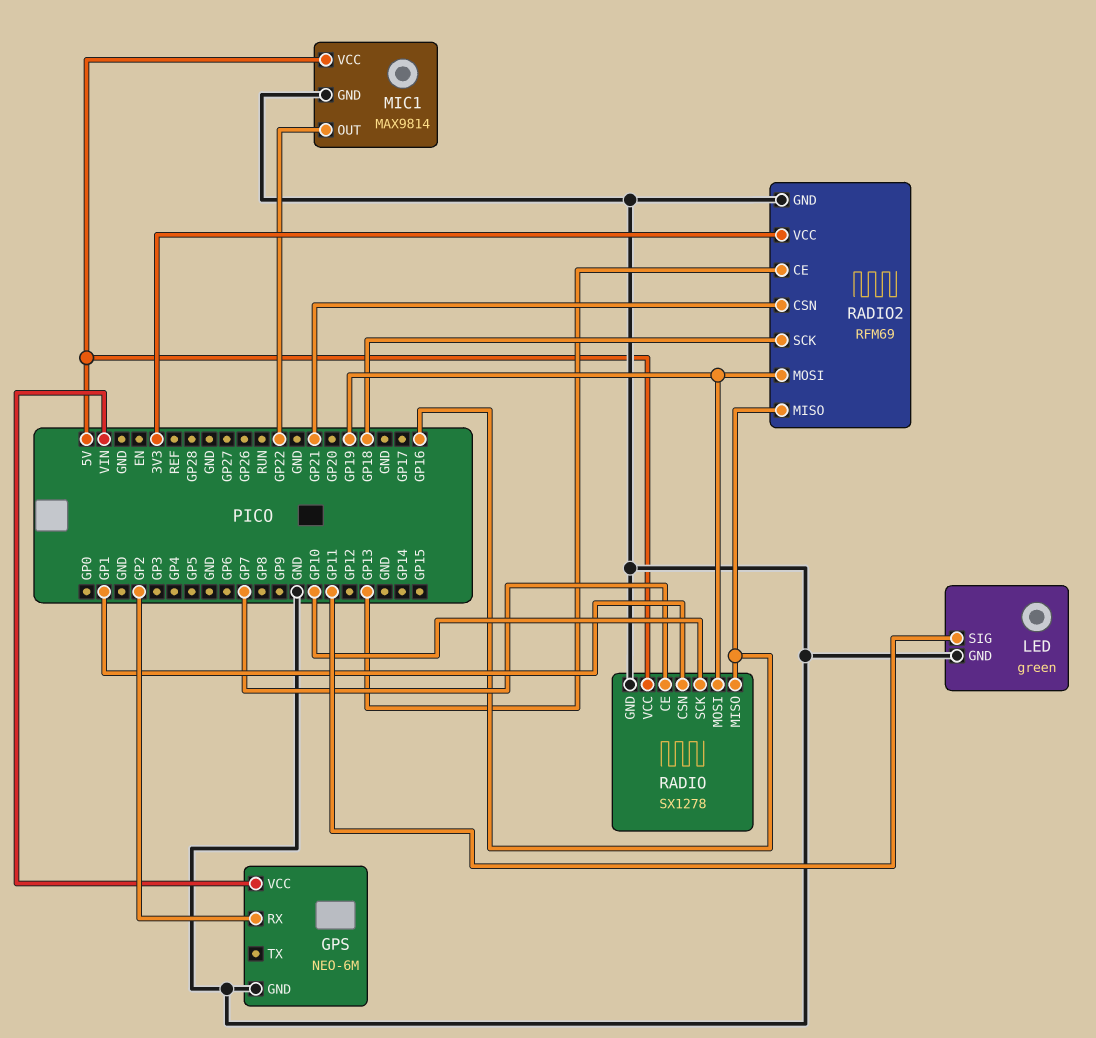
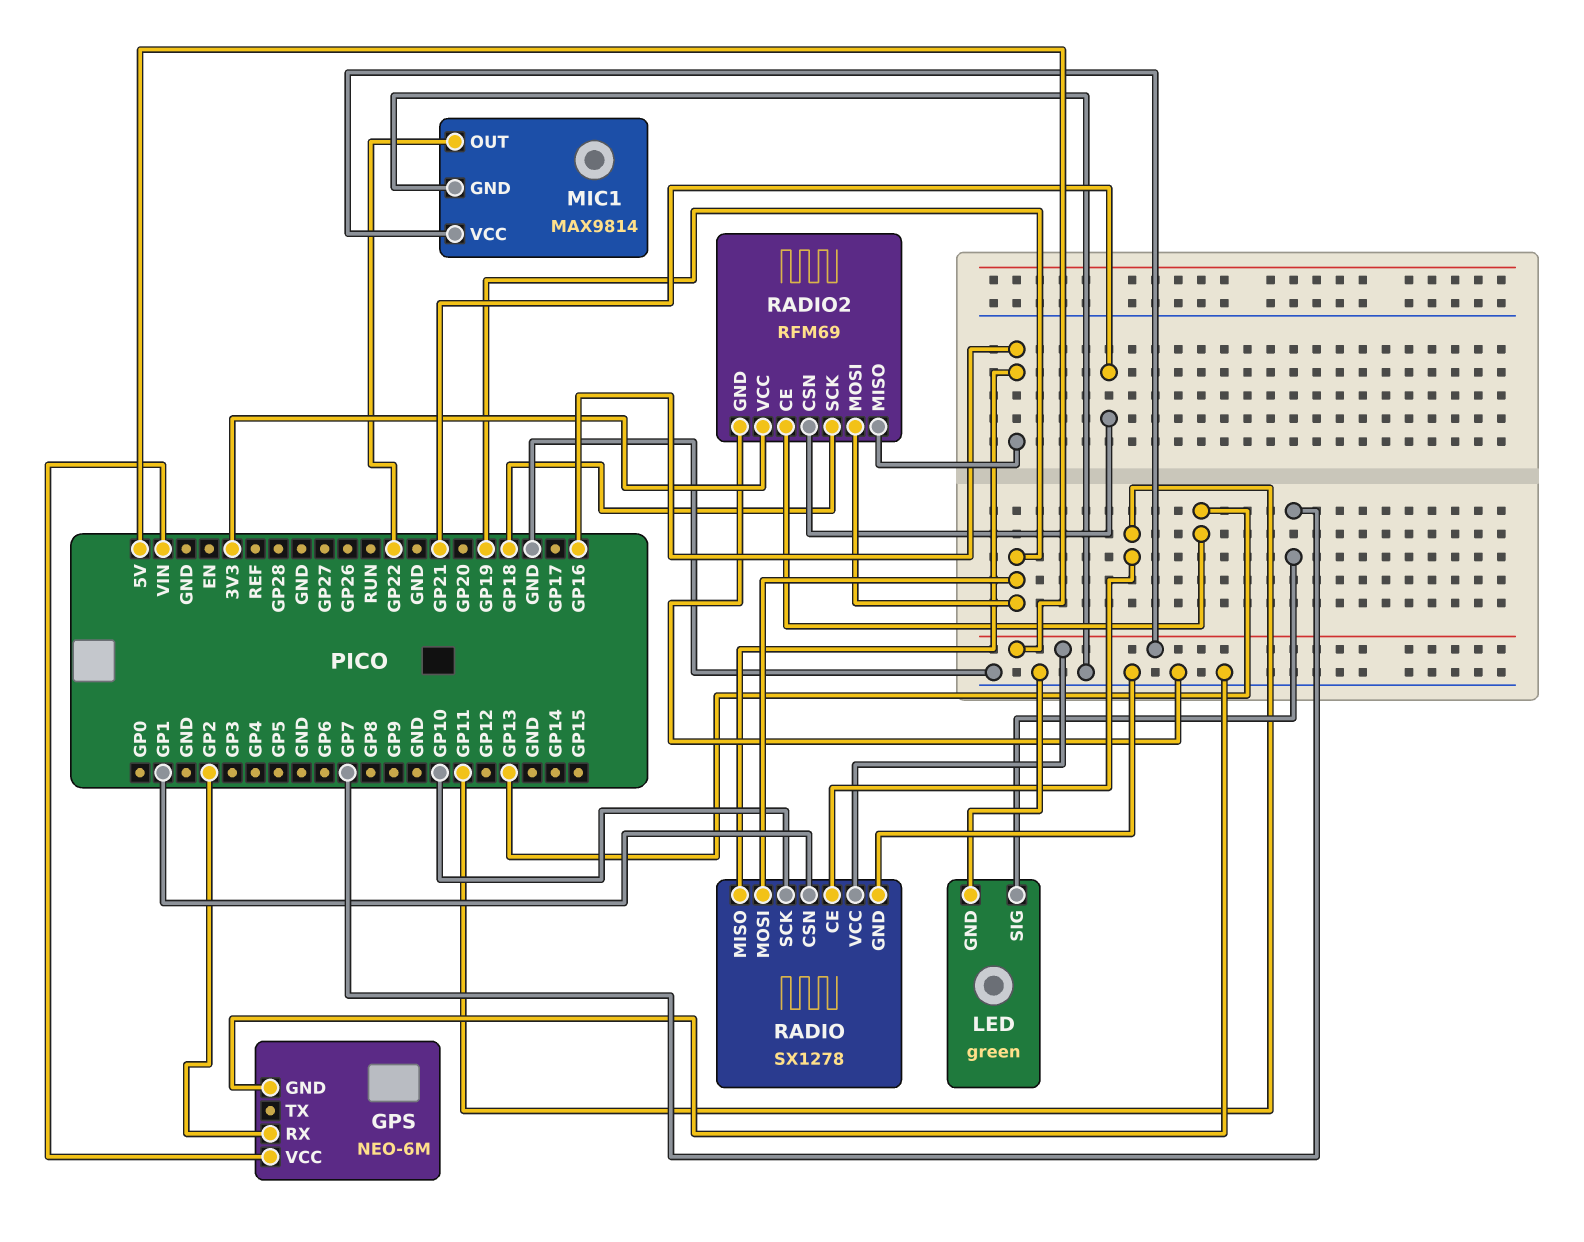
LED pin SIG: GP11 -> GP7
RADIO pin CE: GP7 -> GP11

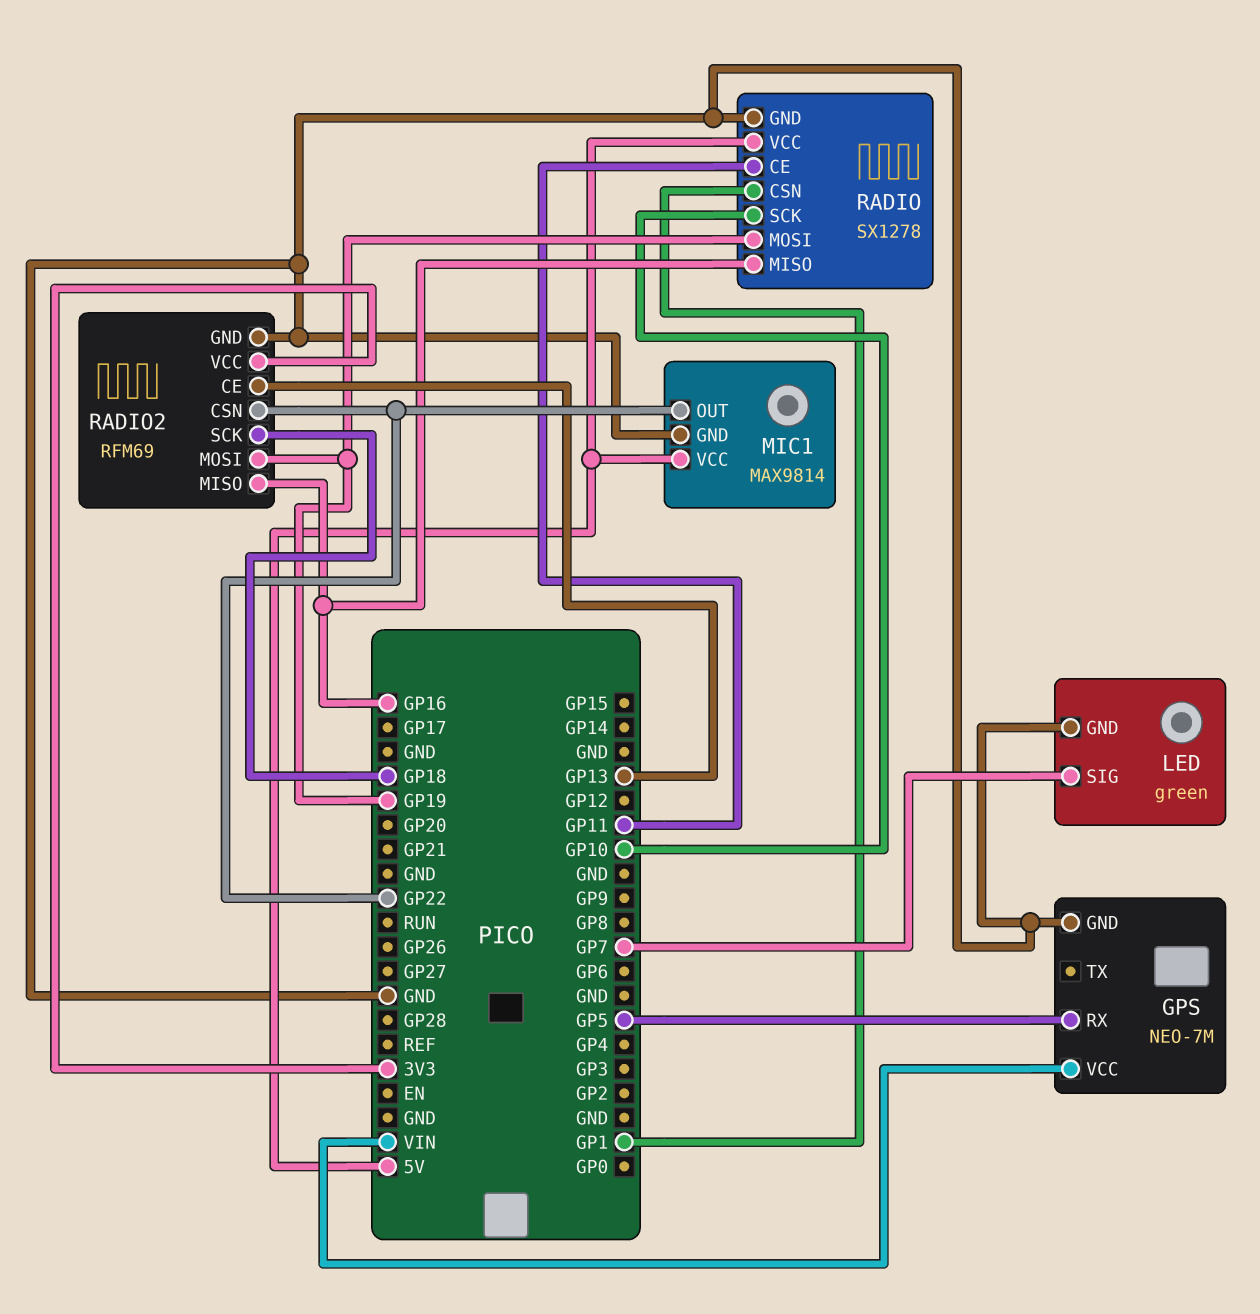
GPS: NEO-6M -> NEO-7M
GPS pin RX: GP2 -> GP5
RADIO2 pin CSN: GP21 -> GP22

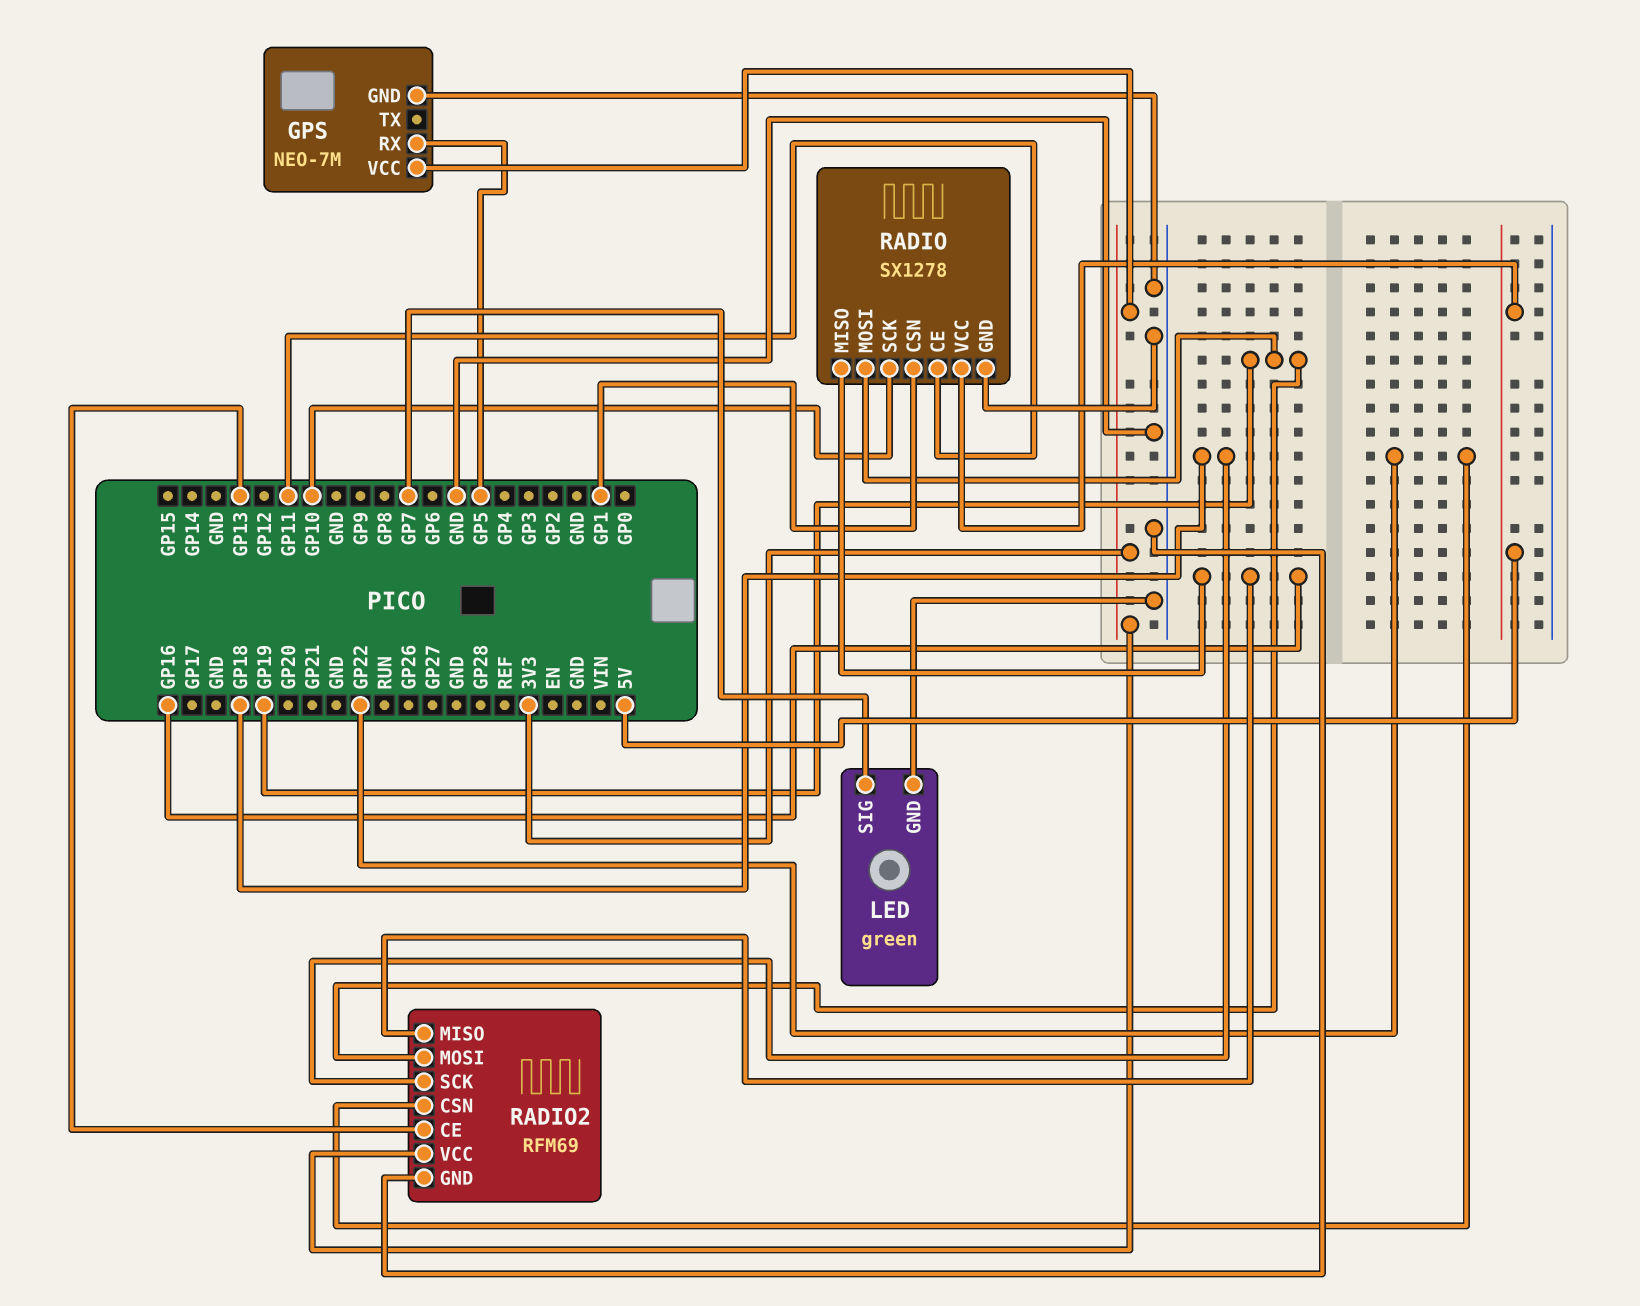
GPS pin VCC: VIN -> 3V3
MIC1: MAX9814 -> none
MIC1 pin GND: GND -> none
MIC1 pin OUT: GP22 -> none
MIC1 pin VCC: 5V -> none

